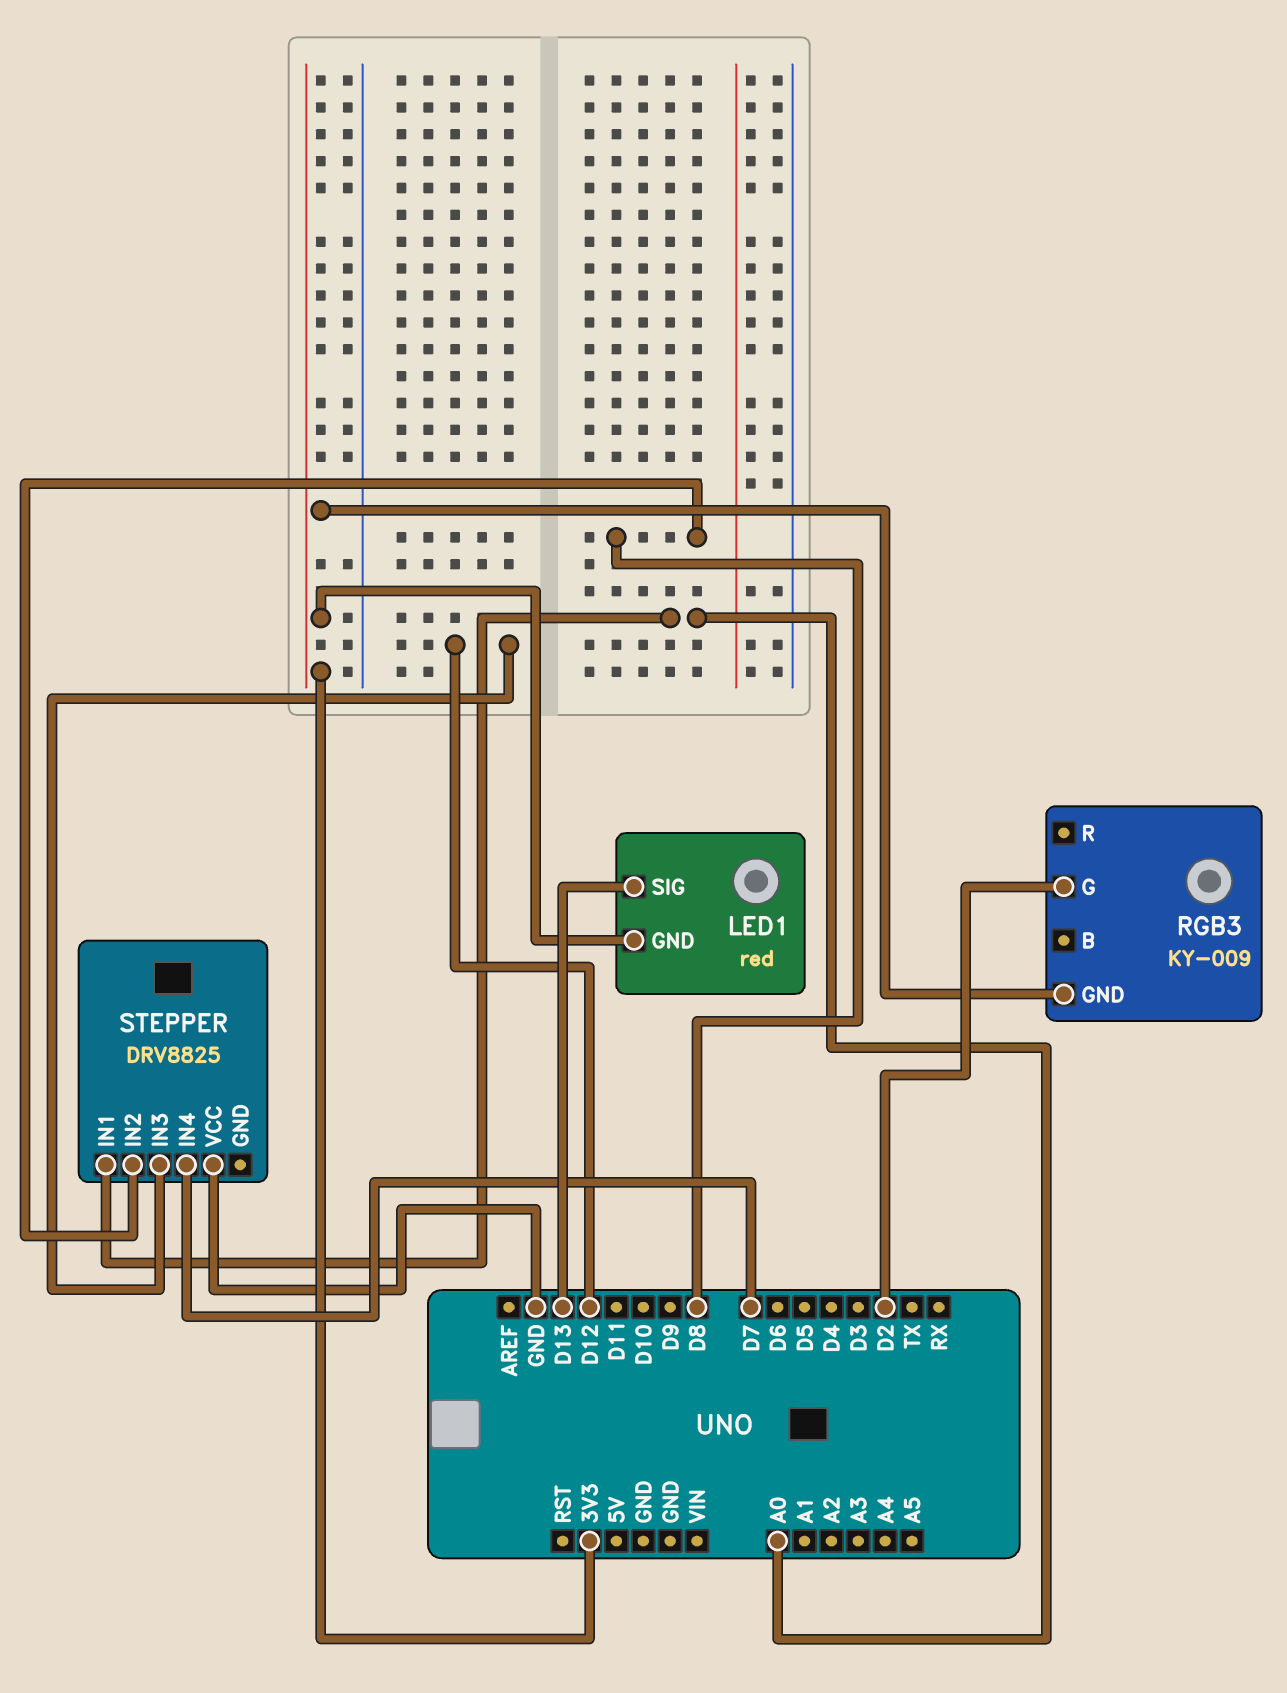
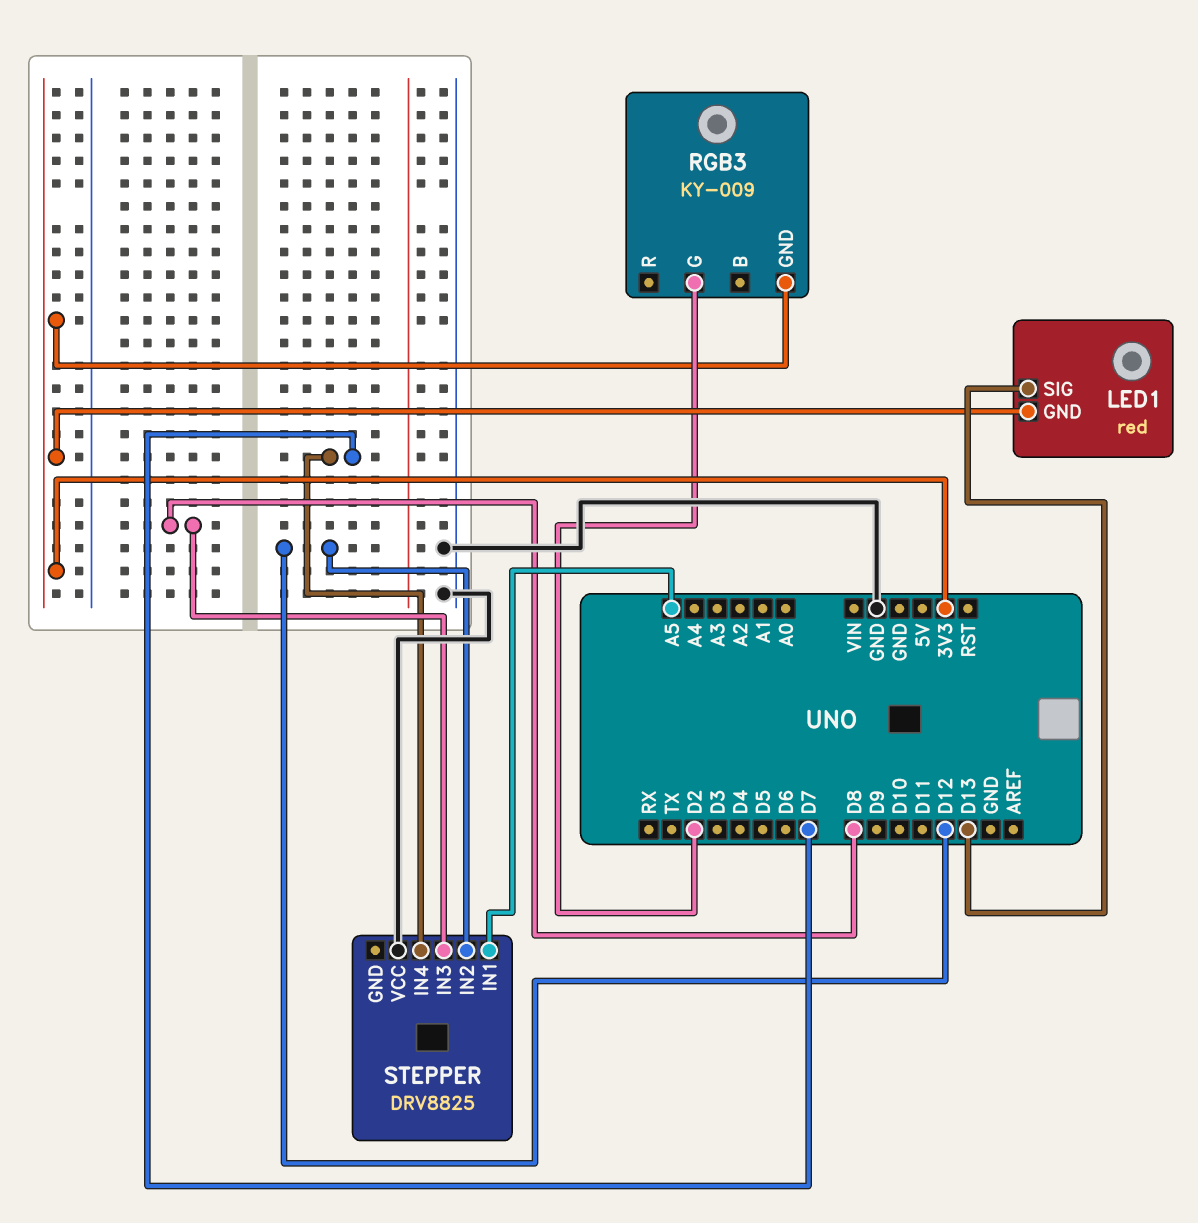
STEPPER pin IN1: A0 -> A5
STEPPER pin IN2: D8 -> D12
STEPPER pin IN3: D12 -> D8

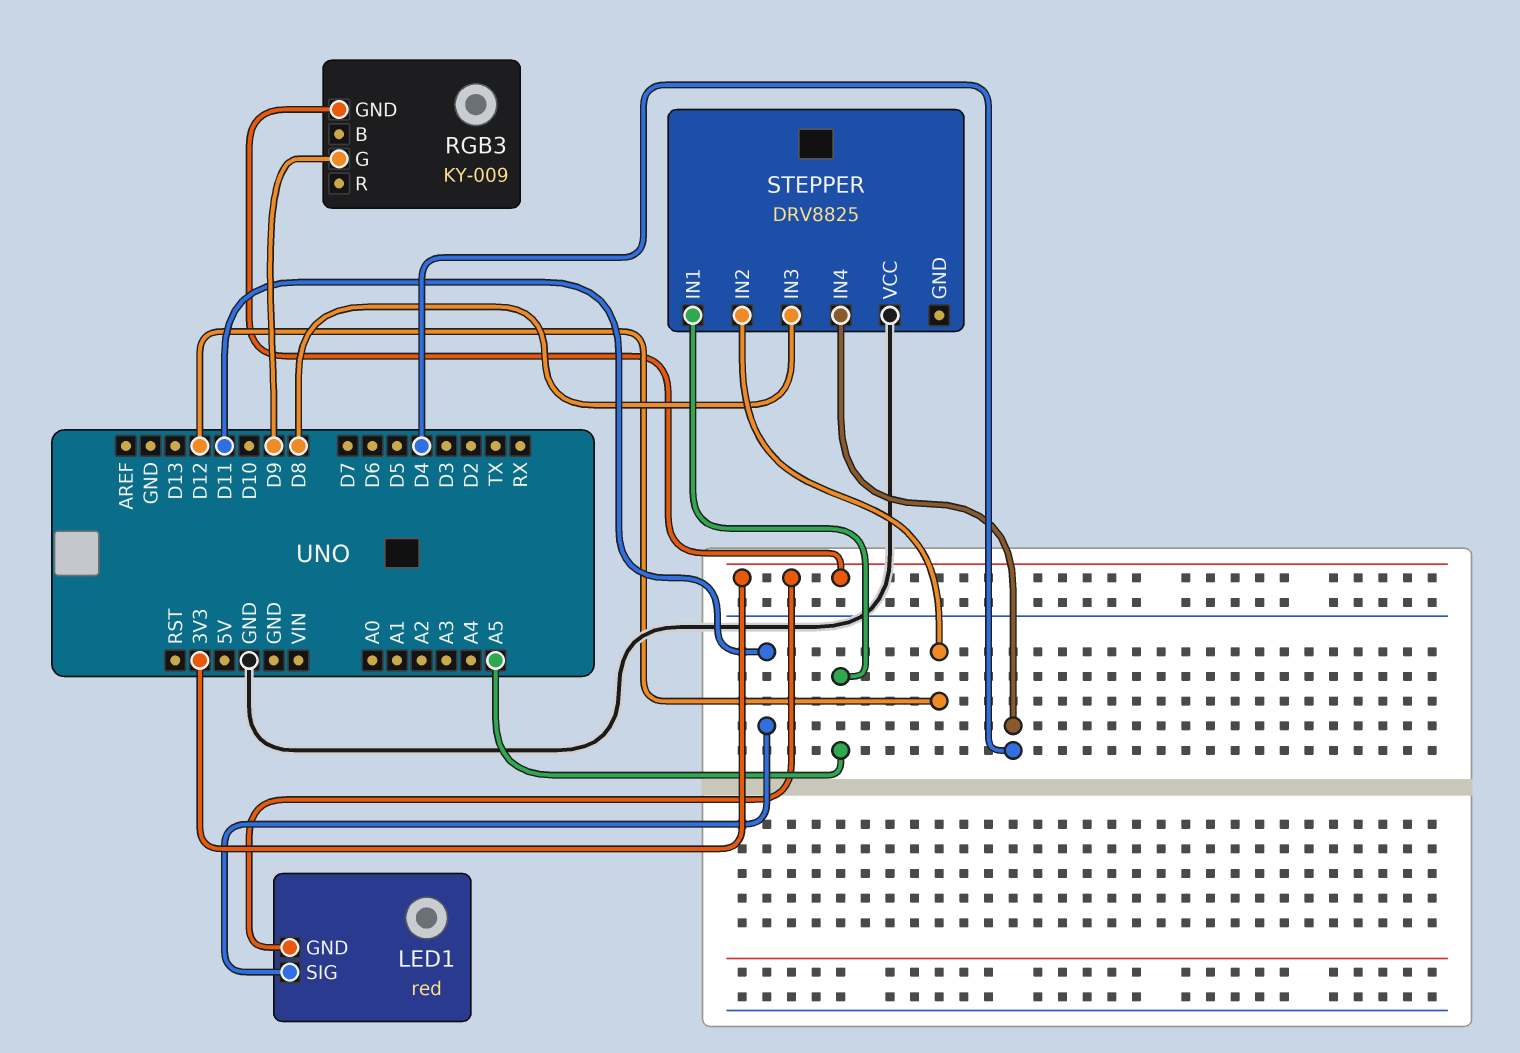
LED1 pin SIG: D13 -> D11
RGB3 pin G: D2 -> D9
STEPPER pin IN4: D7 -> D4

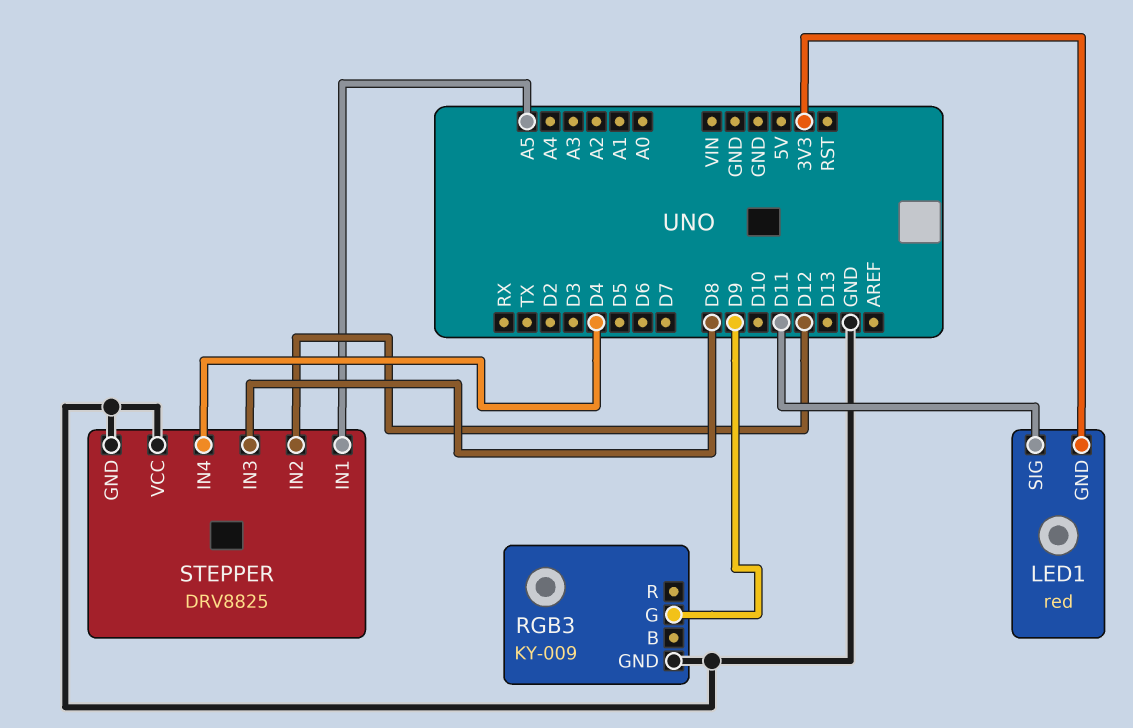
RGB3 pin GND: 3V3 -> GND
STEPPER pin GND: none -> GND

